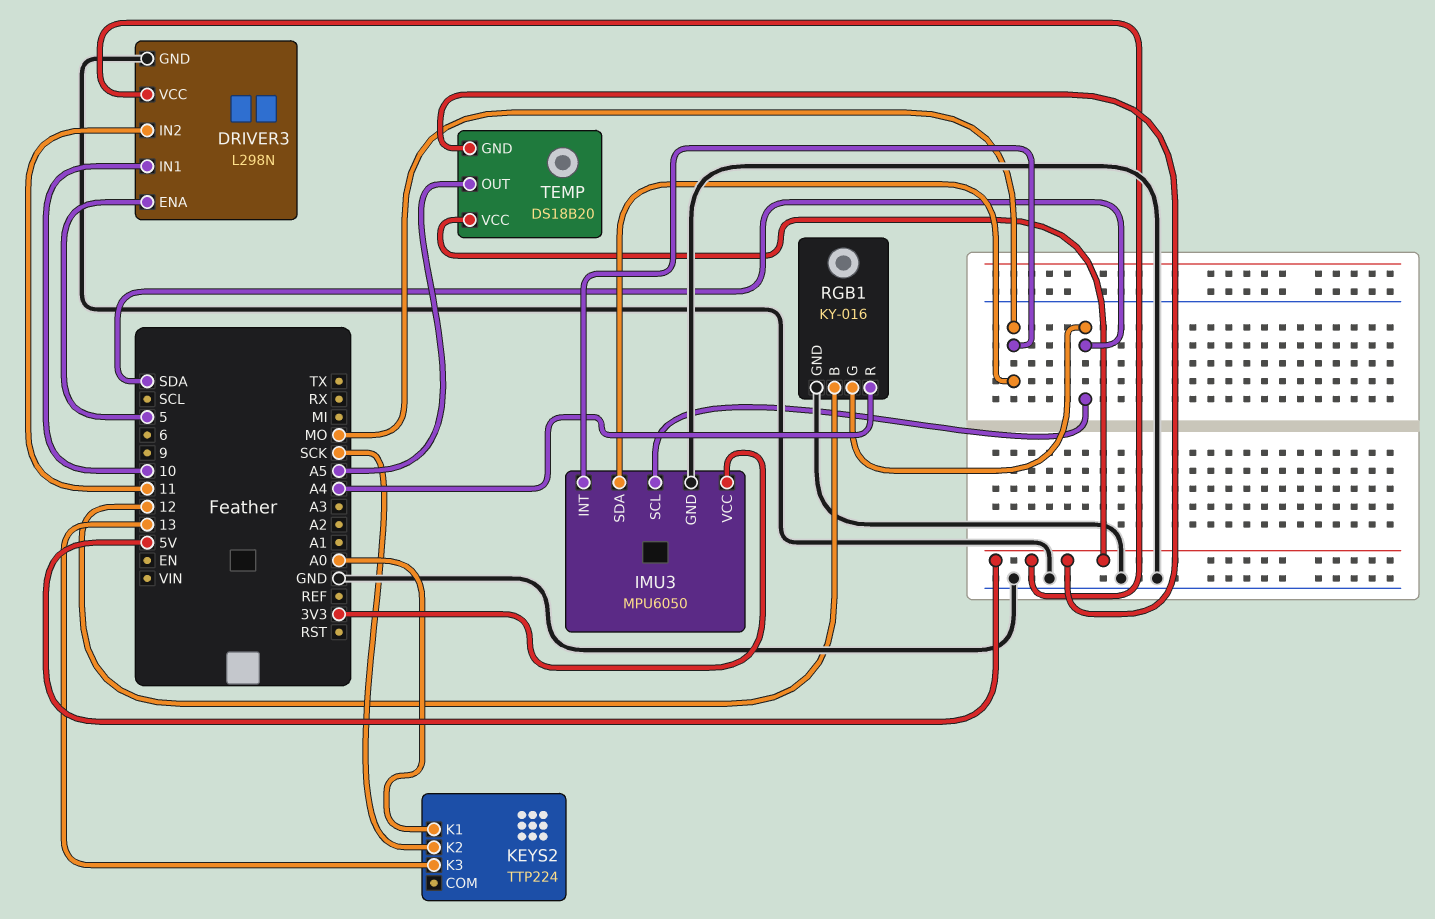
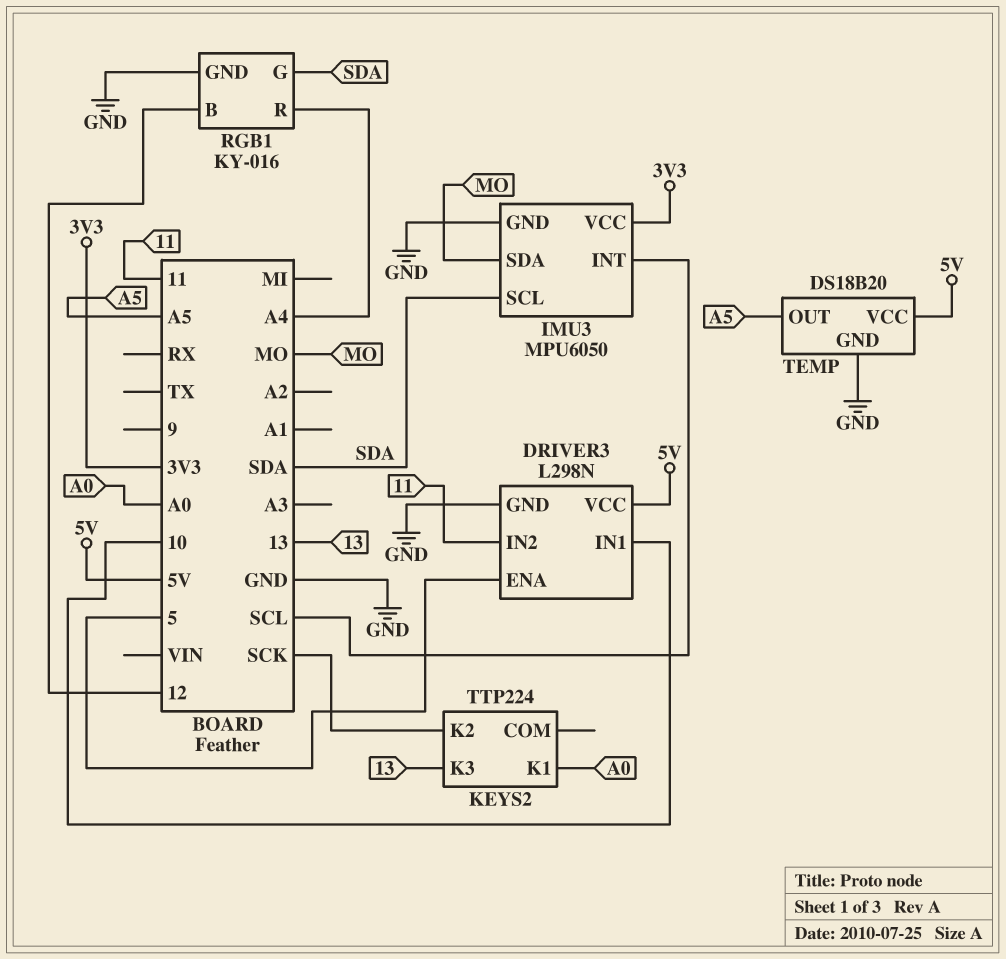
IMU3 pin INT: MO -> SCL
TEMP pin GND: 5V -> GND

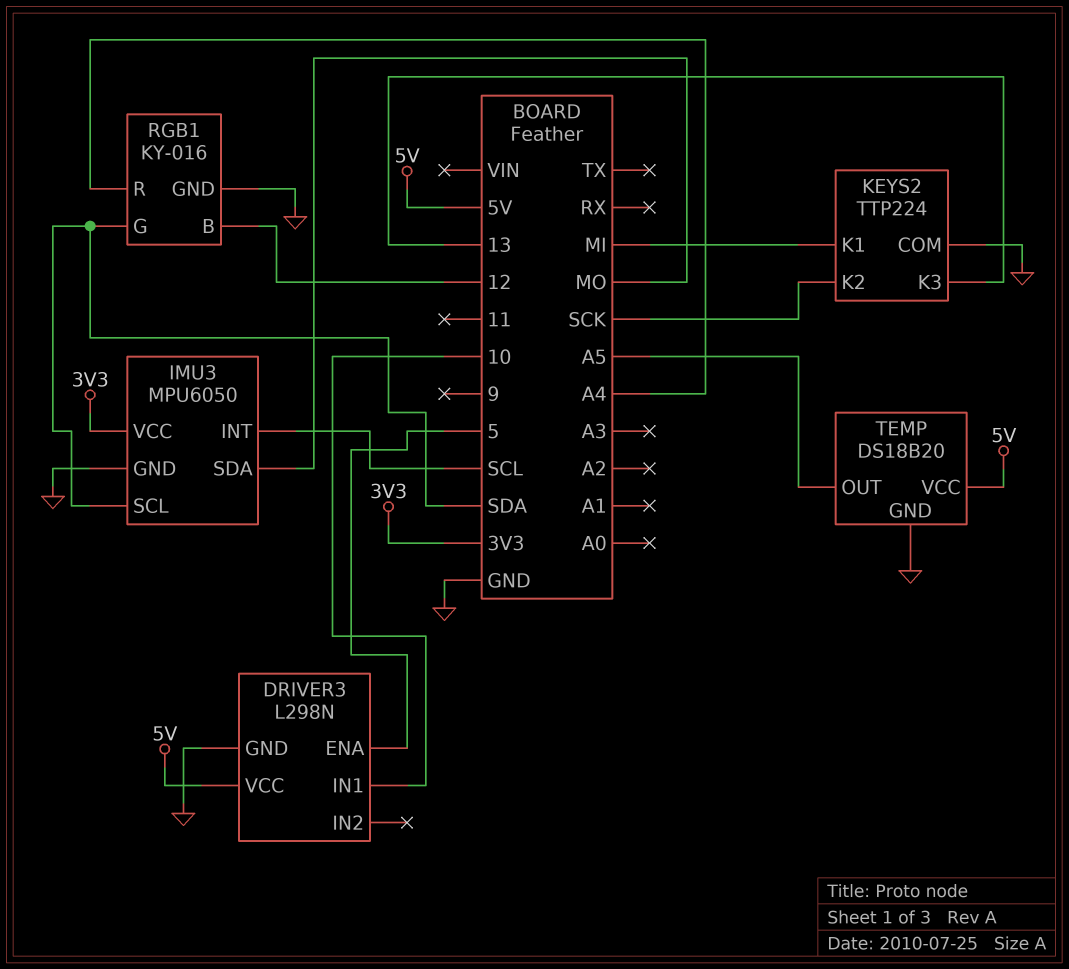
DRIVER3 pin IN2: 11 -> none
KEYS2 pin COM: none -> GND
KEYS2 pin K1: A0 -> MI

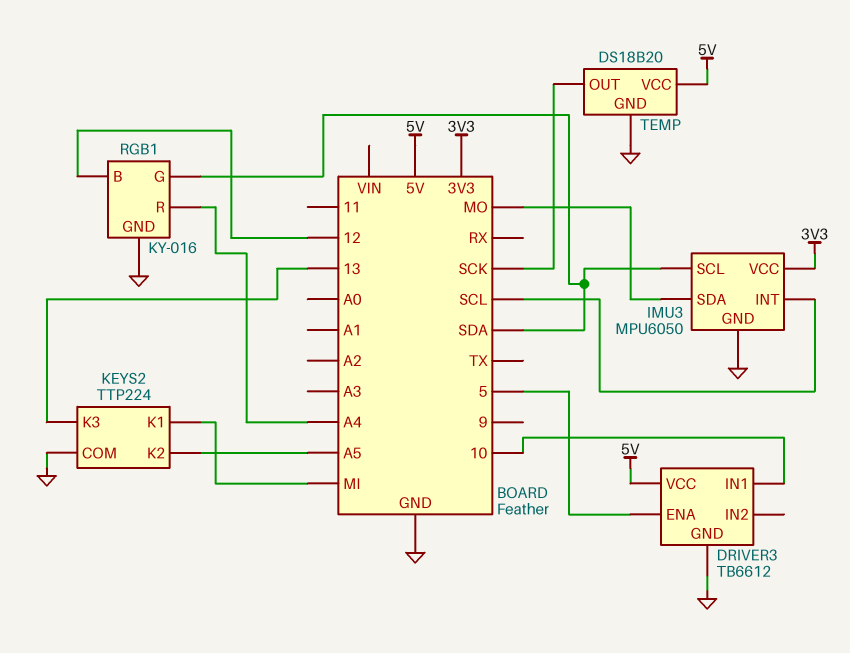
DRIVER3: L298N -> TB6612
KEYS2 pin K2: SCK -> A5
TEMP pin OUT: A5 -> SCK

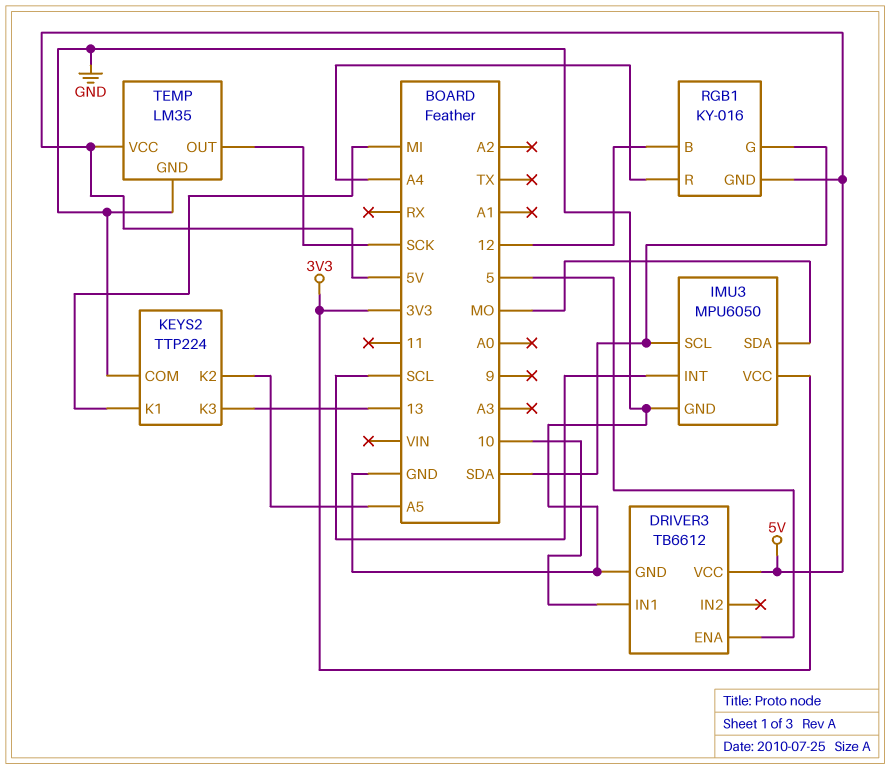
RGB1 pin GND: GND -> 5V
TEMP: DS18B20 -> LM35

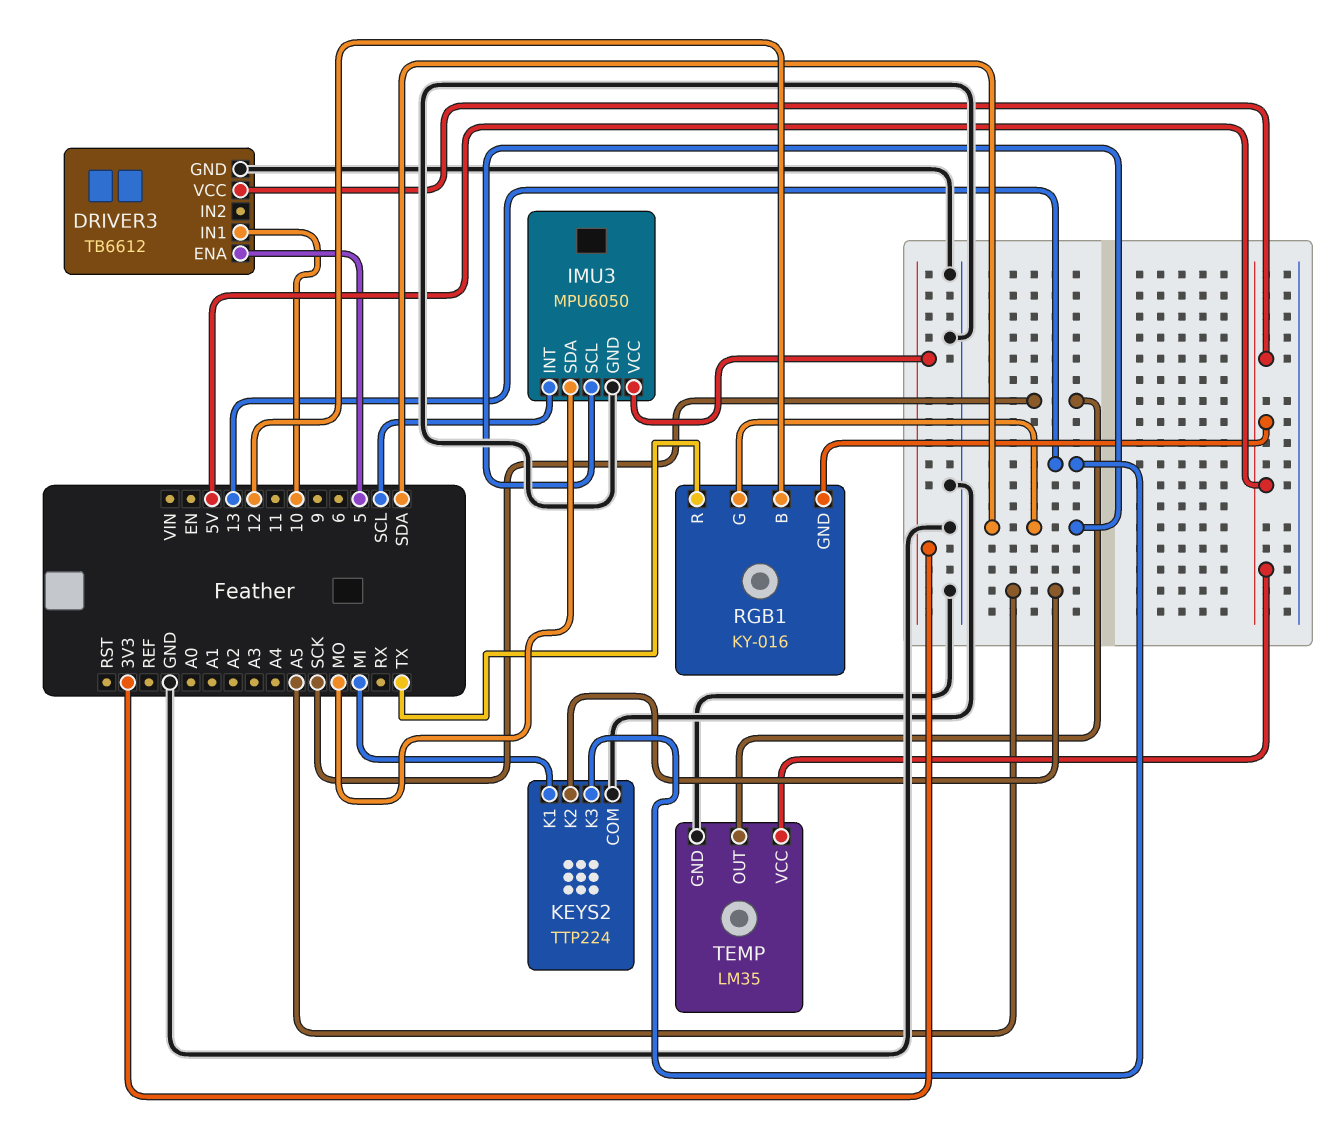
RGB1 pin R: A4 -> TX

